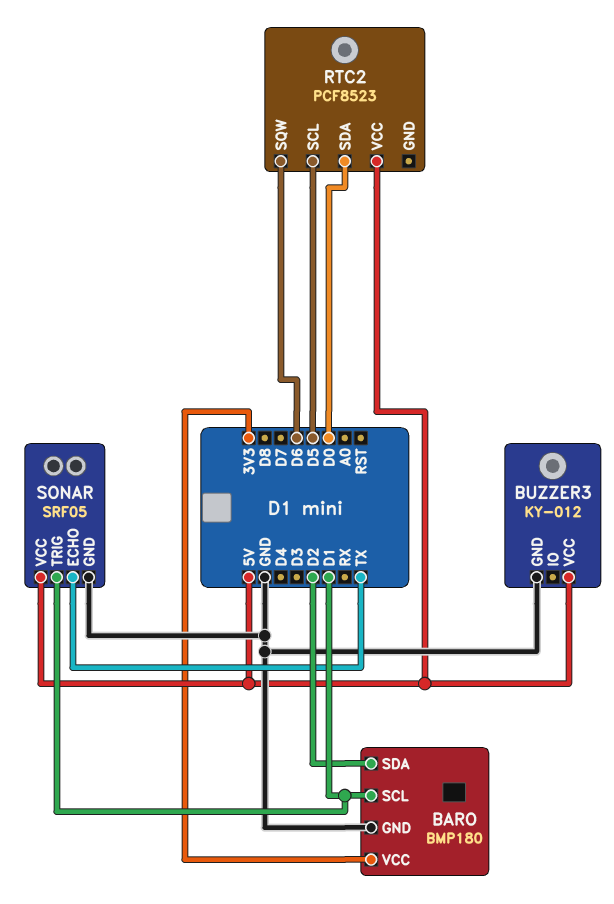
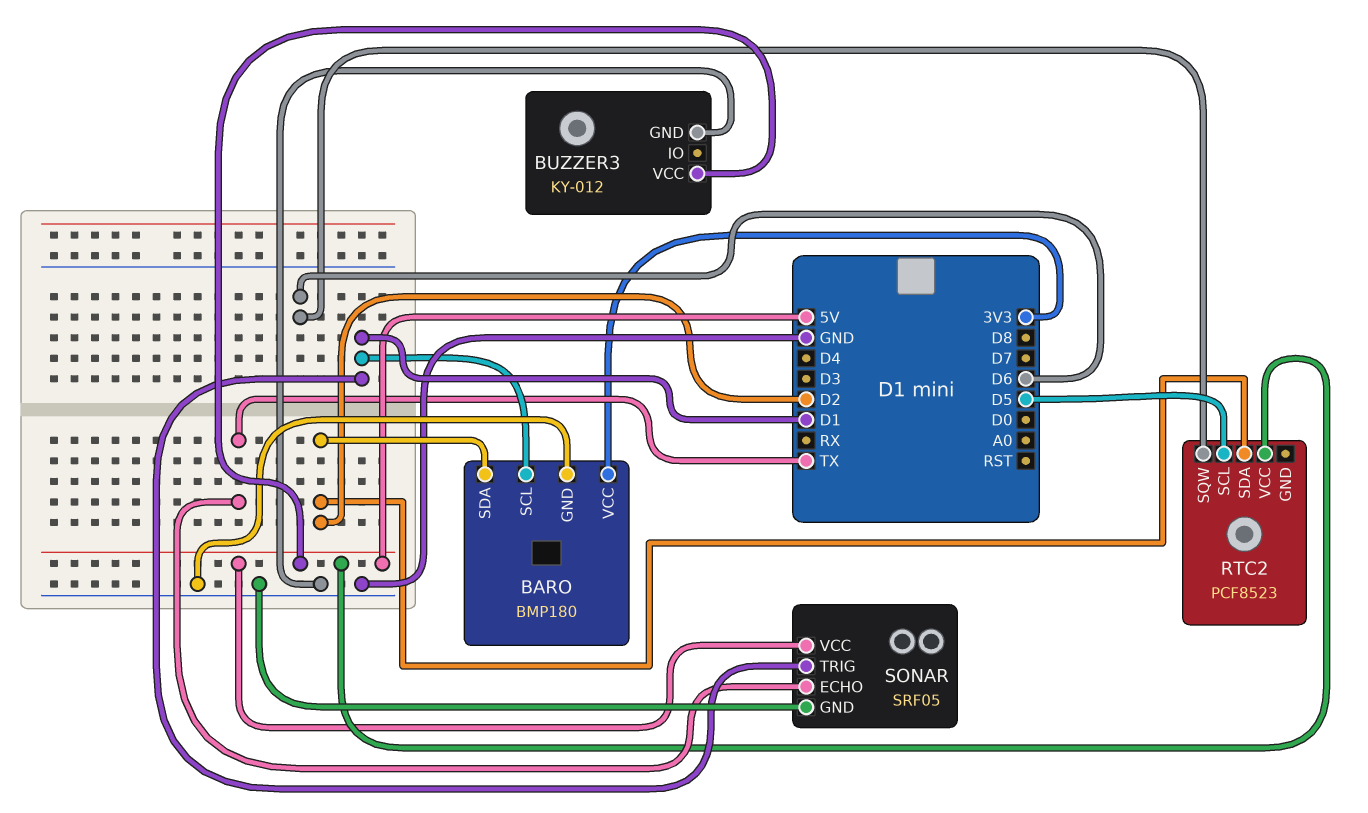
RTC2 pin SDA: D0 -> D2

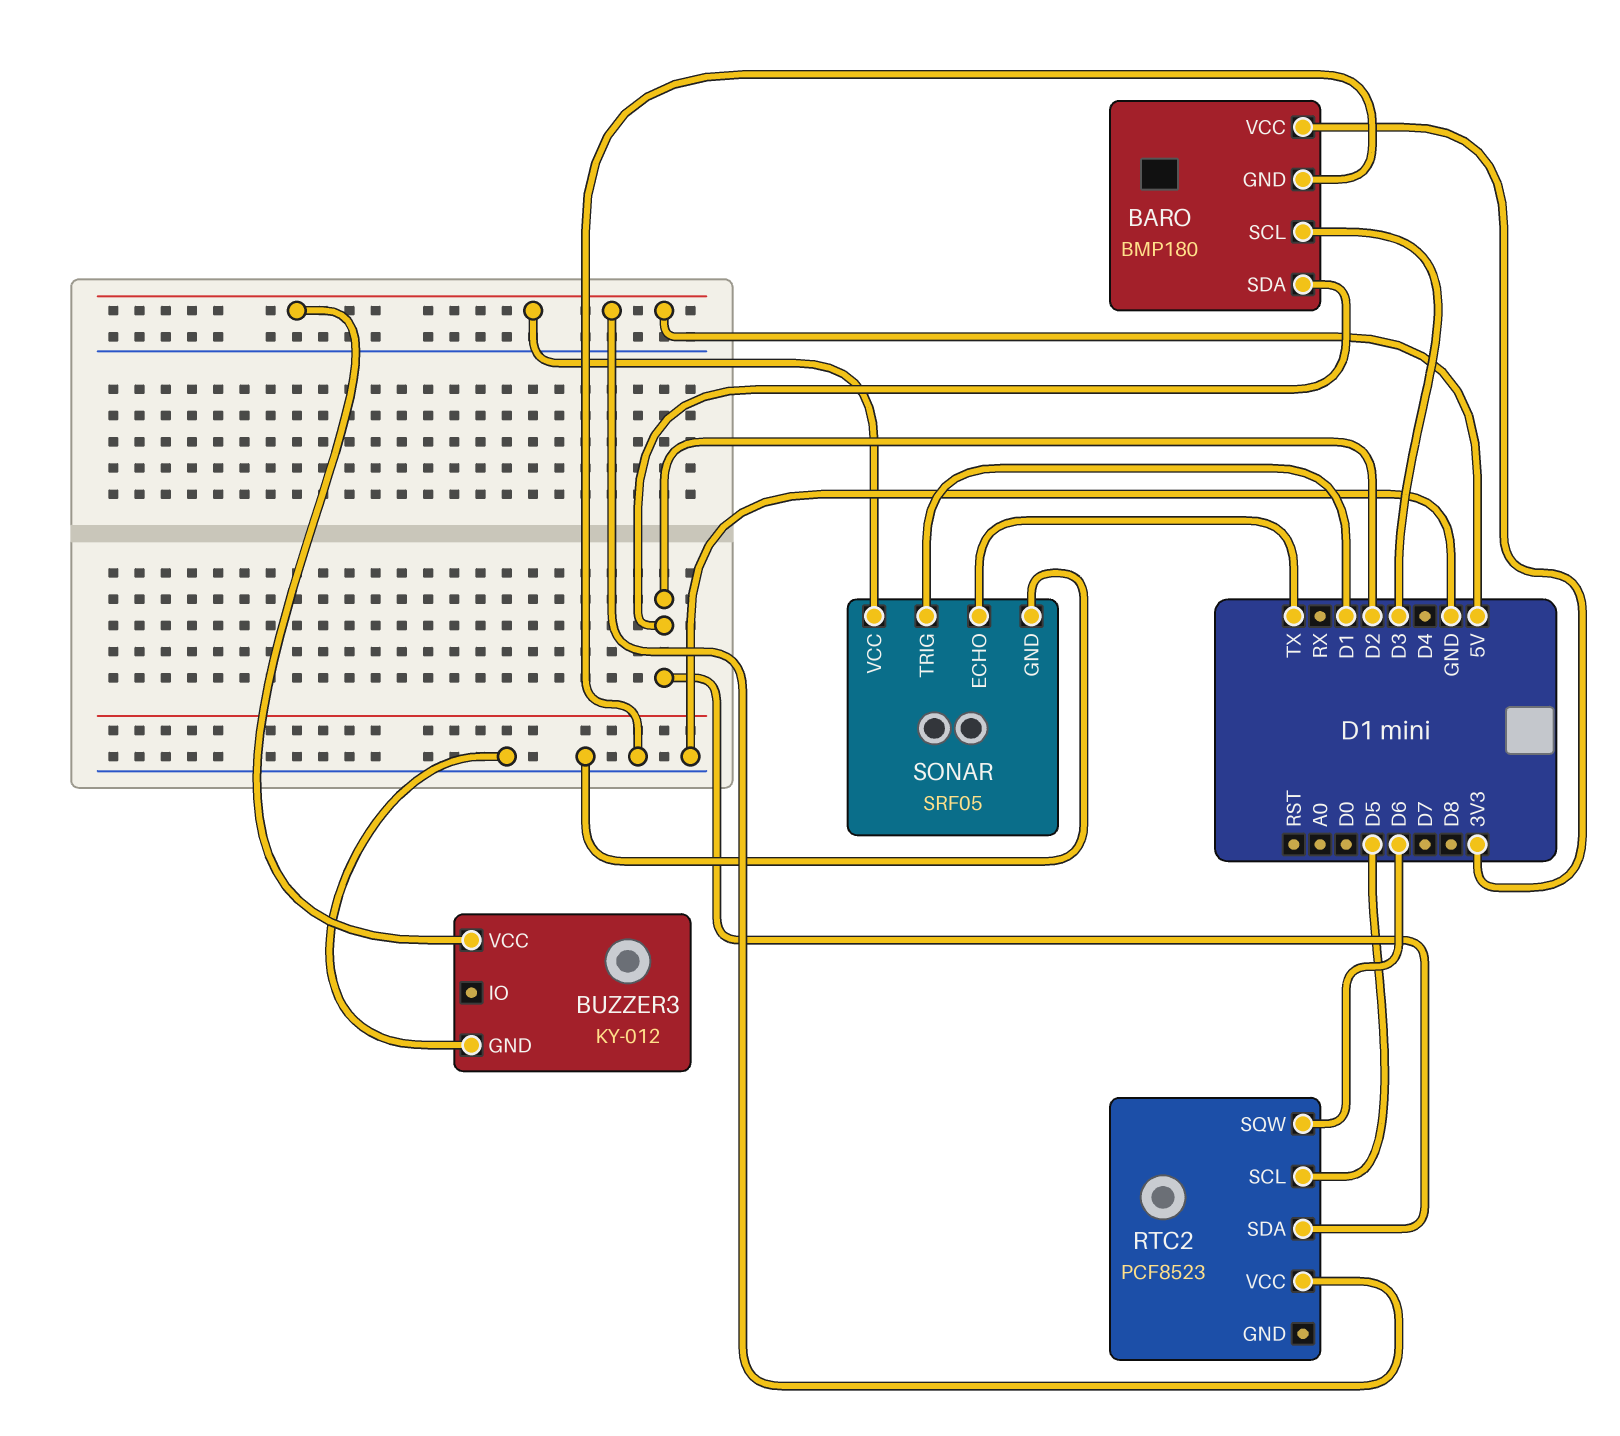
BARO pin SCL: D1 -> D3

